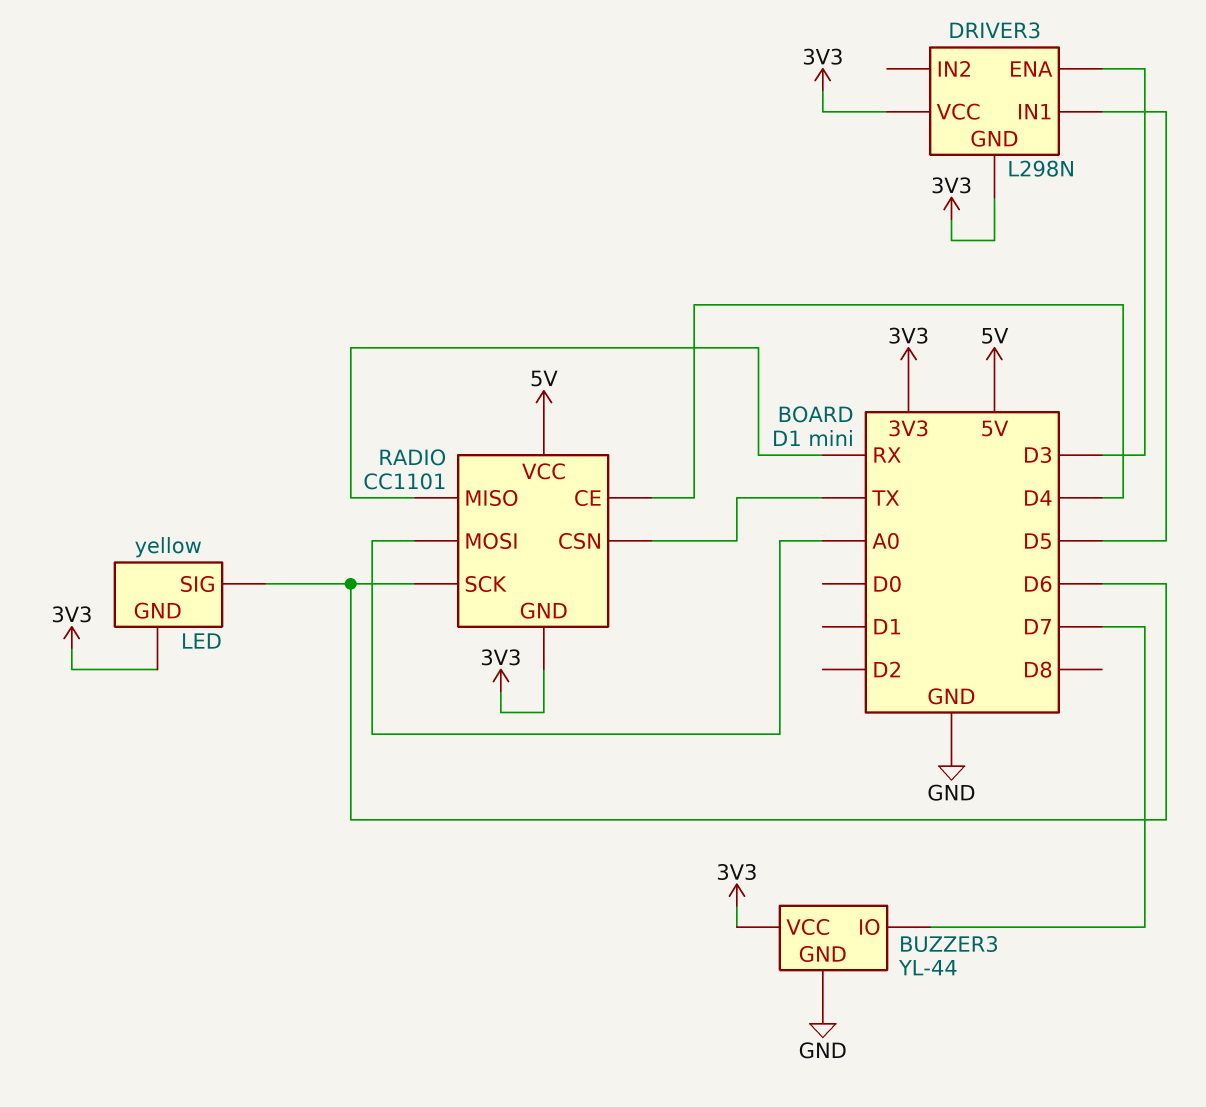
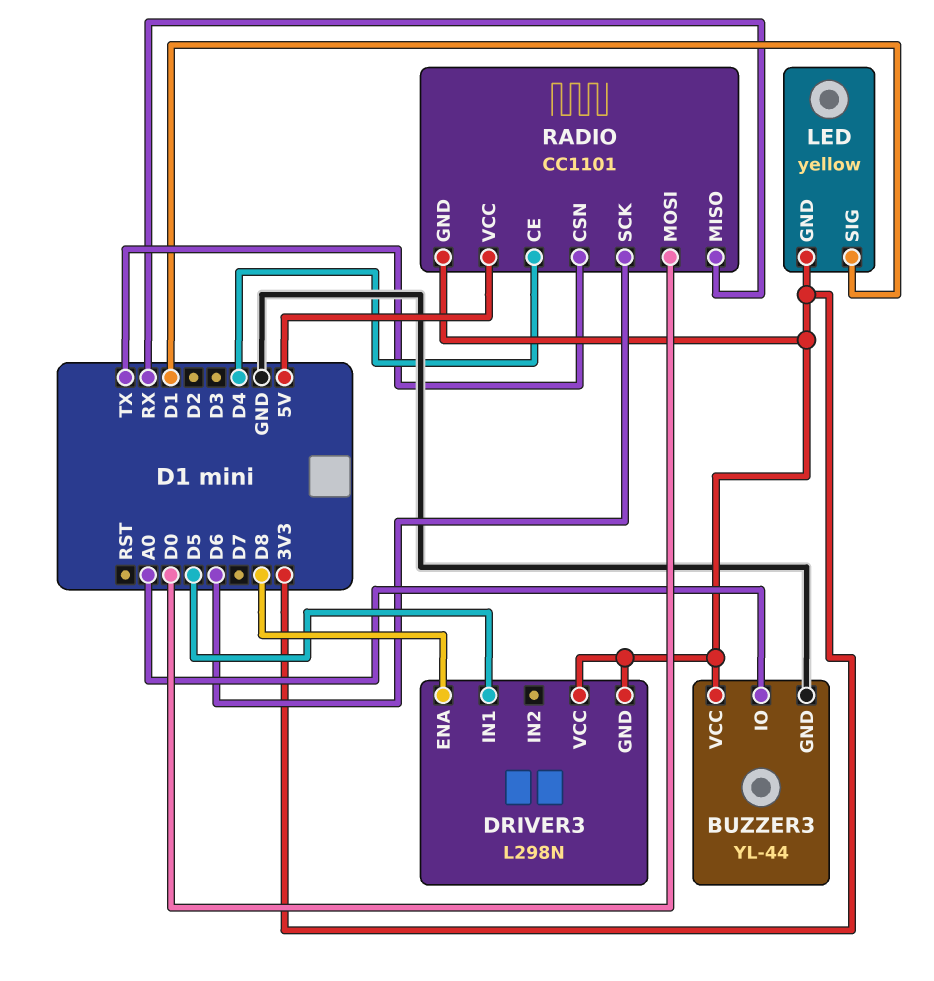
BUZZER3 pin IO: D7 -> A0
DRIVER3 pin ENA: D3 -> D8
LED pin SIG: D6 -> D1
RADIO pin MOSI: A0 -> D0

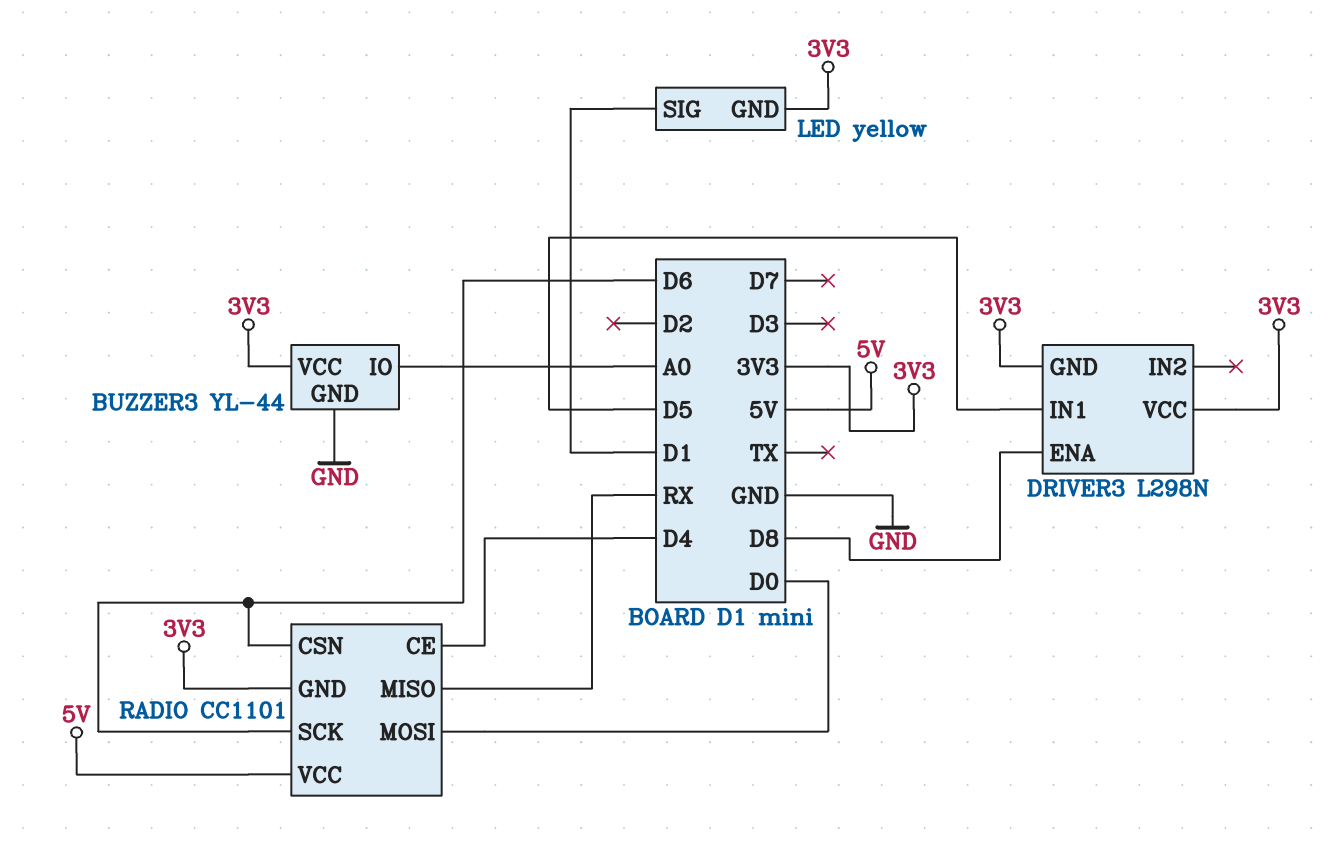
RADIO pin CSN: TX -> D6

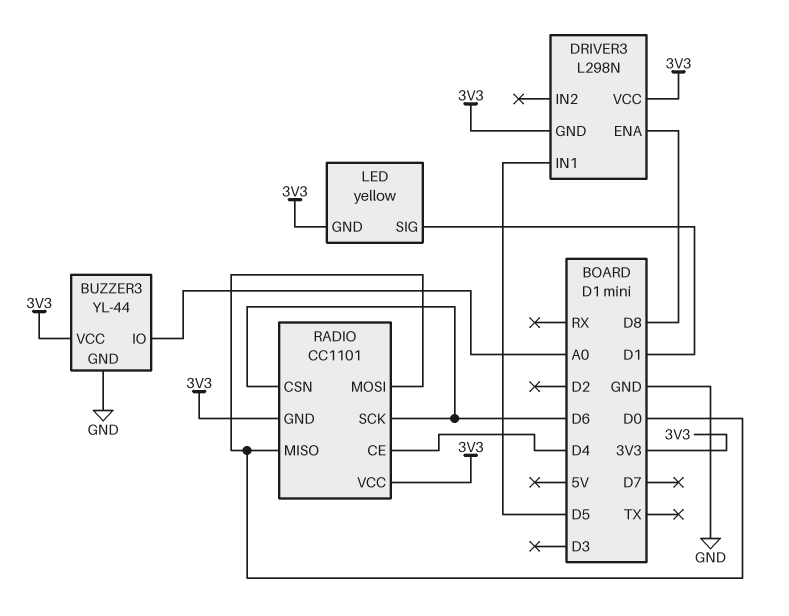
RADIO pin MISO: RX -> D0
RADIO pin VCC: 5V -> 3V3

